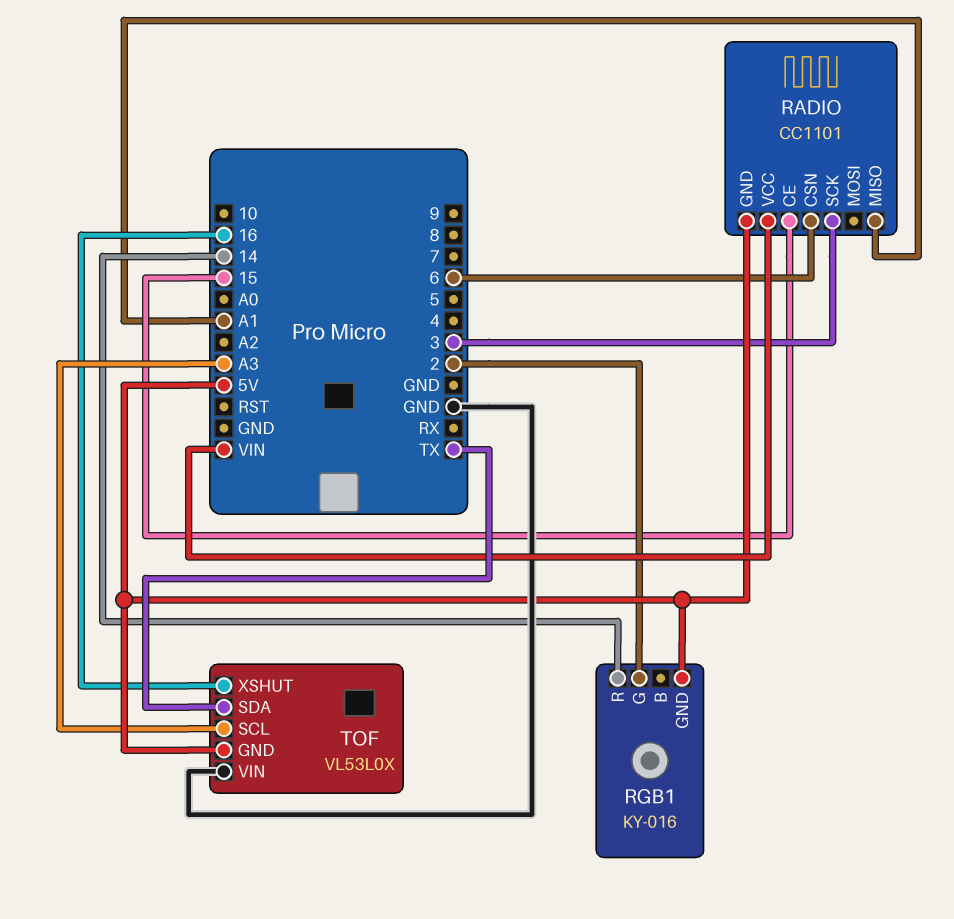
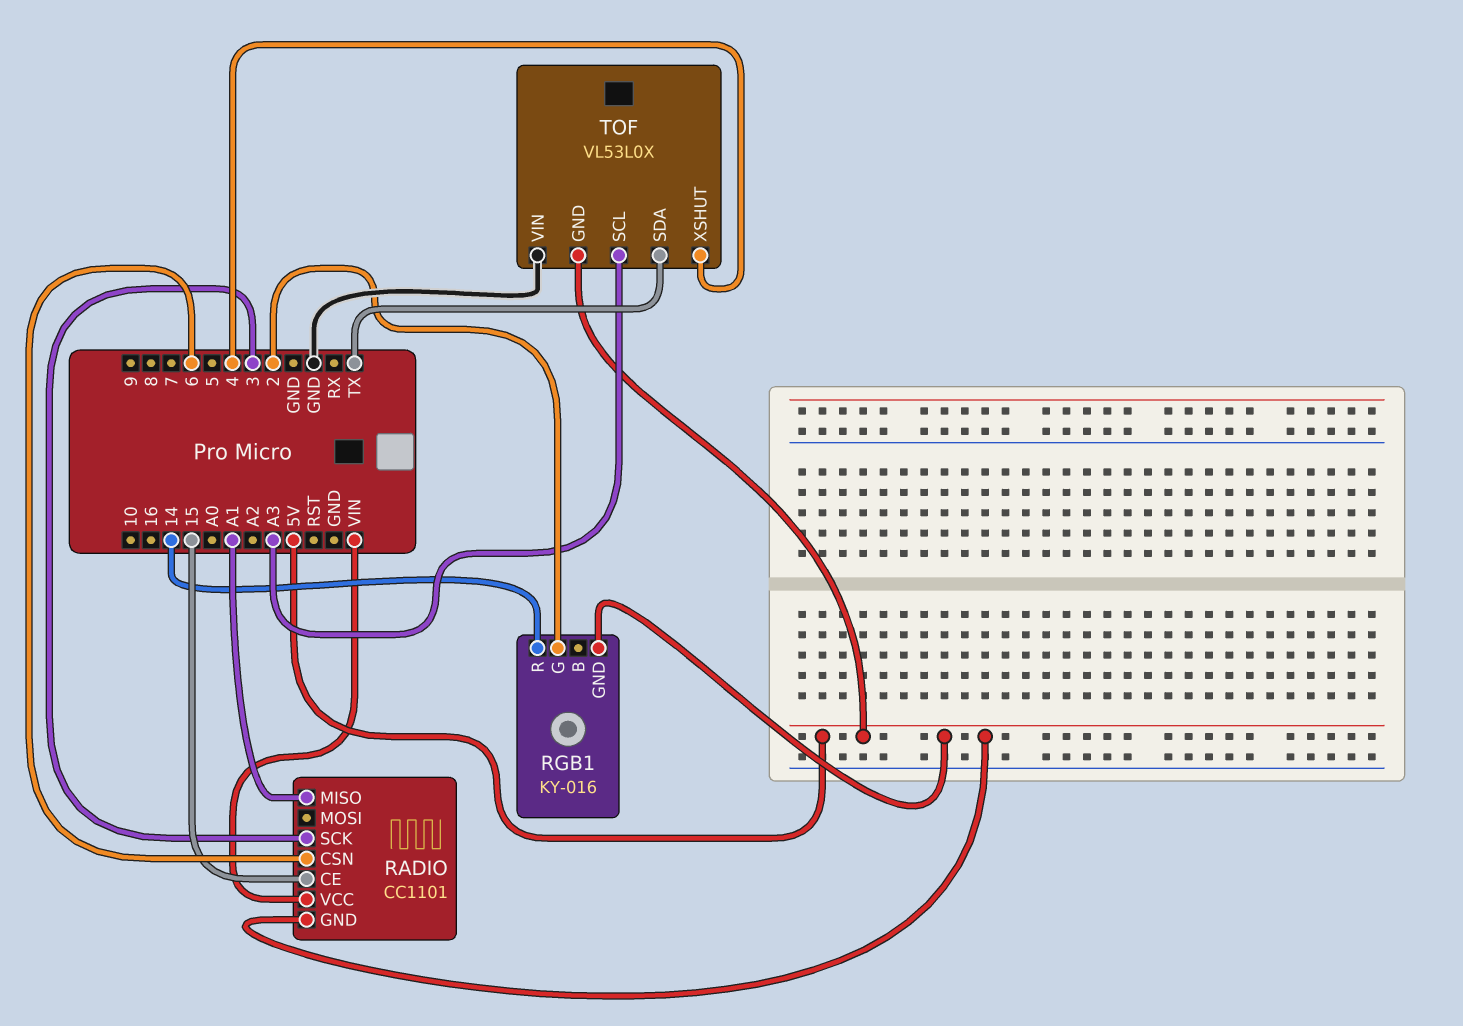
TOF pin XSHUT: 16 -> 4

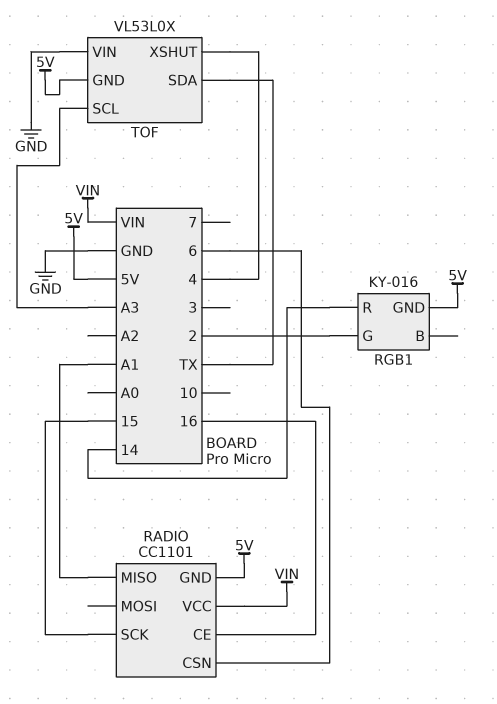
RADIO pin CE: 15 -> 16
RADIO pin SCK: 3 -> 15

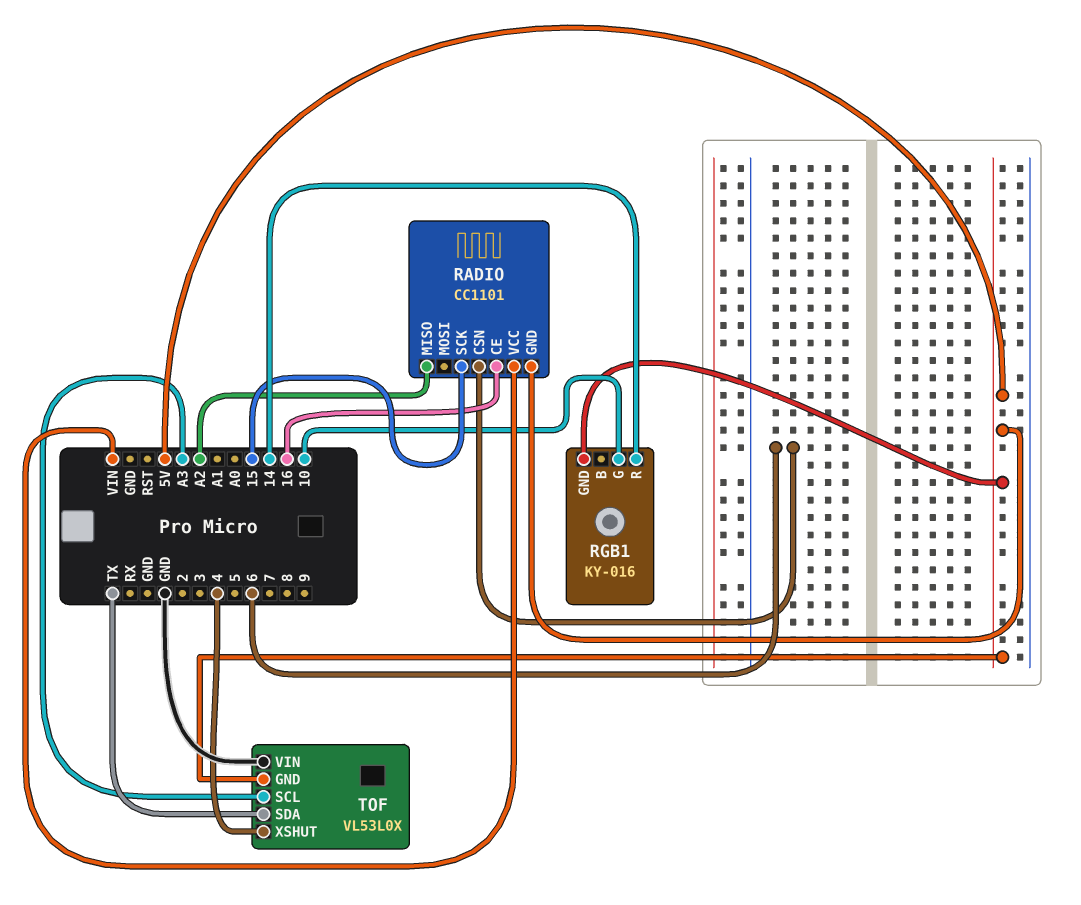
RADIO pin MISO: A1 -> A2
RGB1 pin G: 2 -> 10

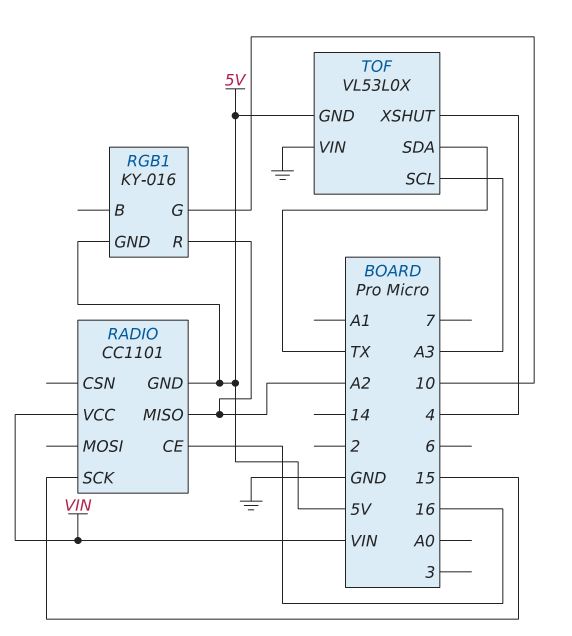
RADIO pin CSN: 6 -> none
RGB1 pin R: 14 -> A2

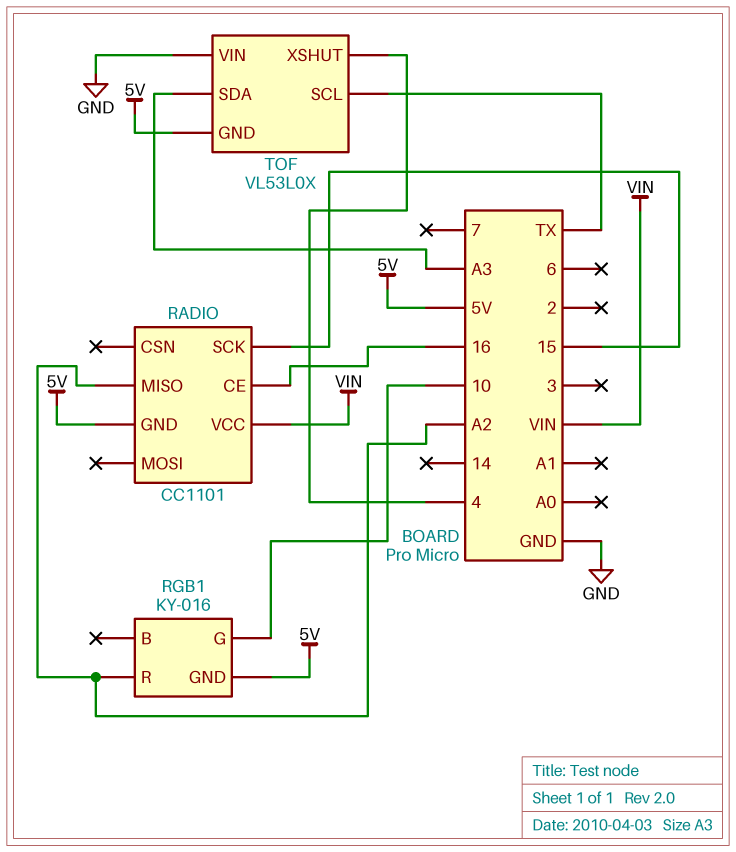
TOF pin SCL: A3 -> TX
TOF pin SDA: TX -> A3

